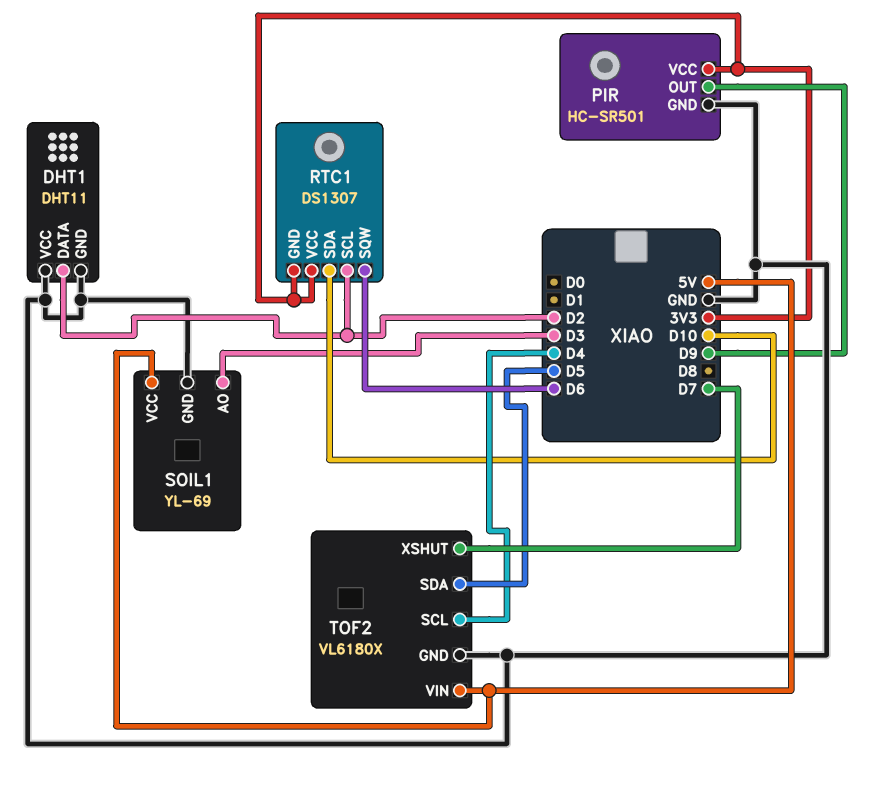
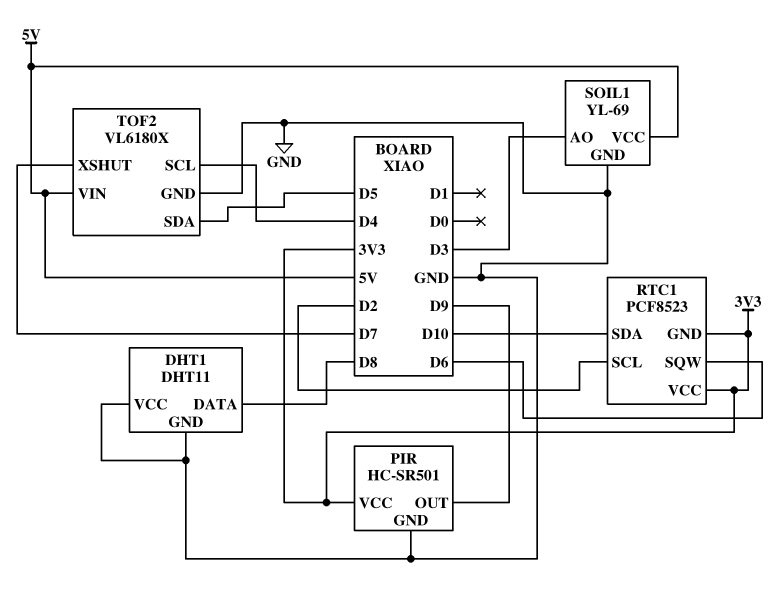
DHT1 pin DATA: D2 -> D8
RTC1: DS1307 -> PCF8523

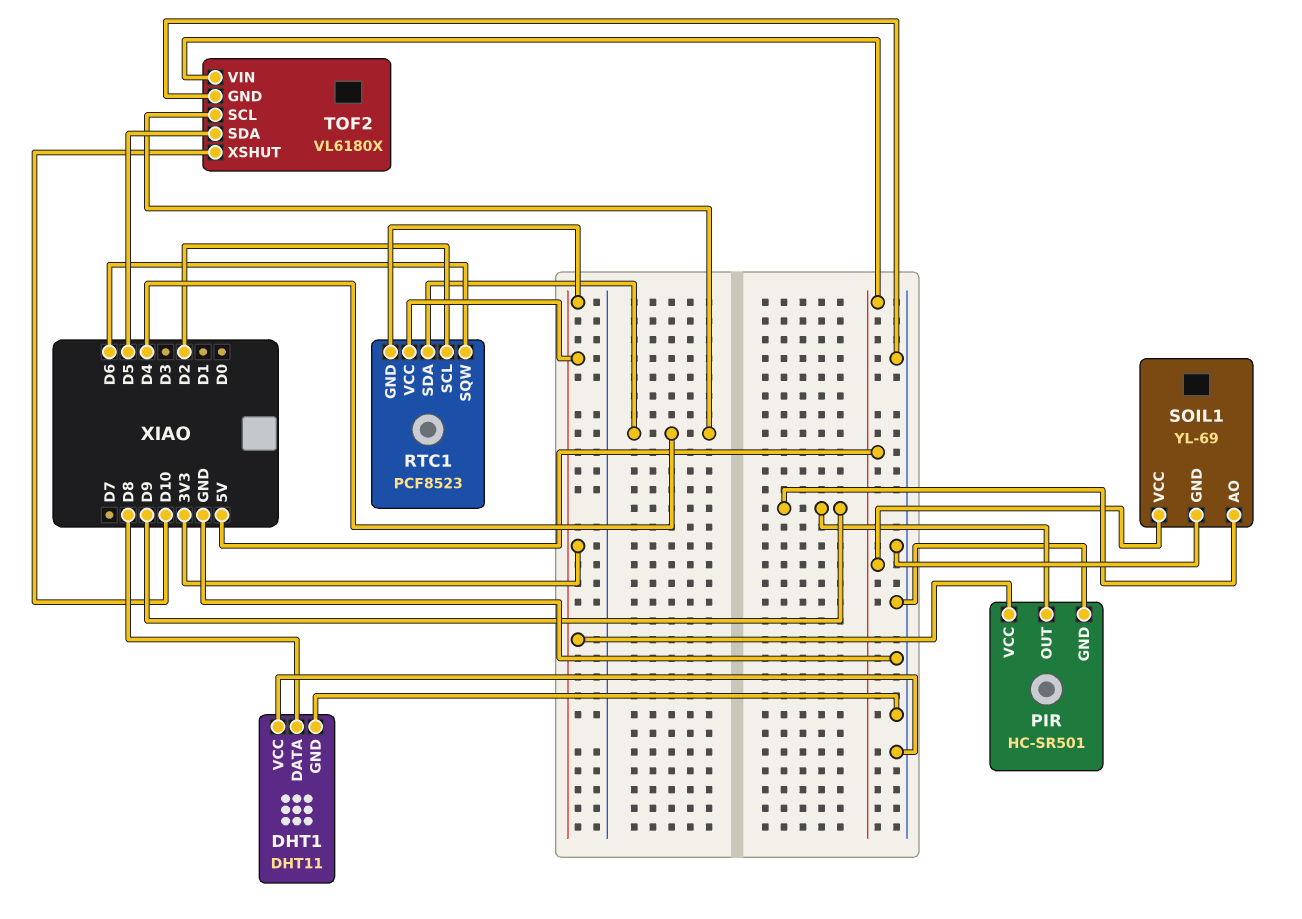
RTC1 pin SDA: D10 -> D4
SOIL1 pin AO: D3 -> D9
TOF2 pin XSHUT: D7 -> D10

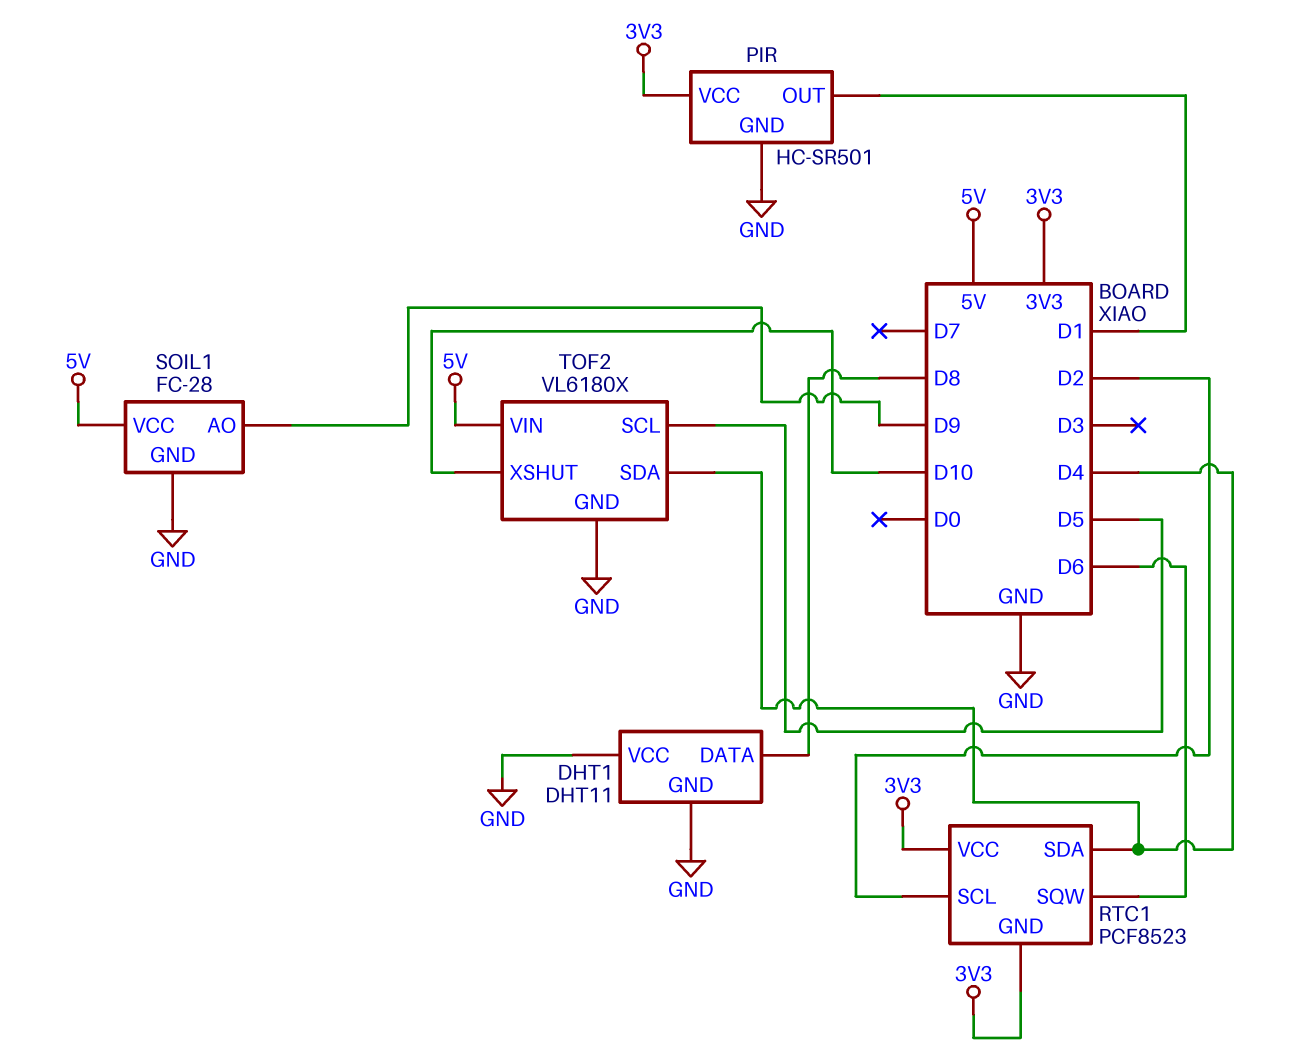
PIR pin OUT: D9 -> D1
SOIL1: YL-69 -> FC-28
TOF2 pin SCL: D4 -> D5
TOF2 pin SDA: D5 -> D4

